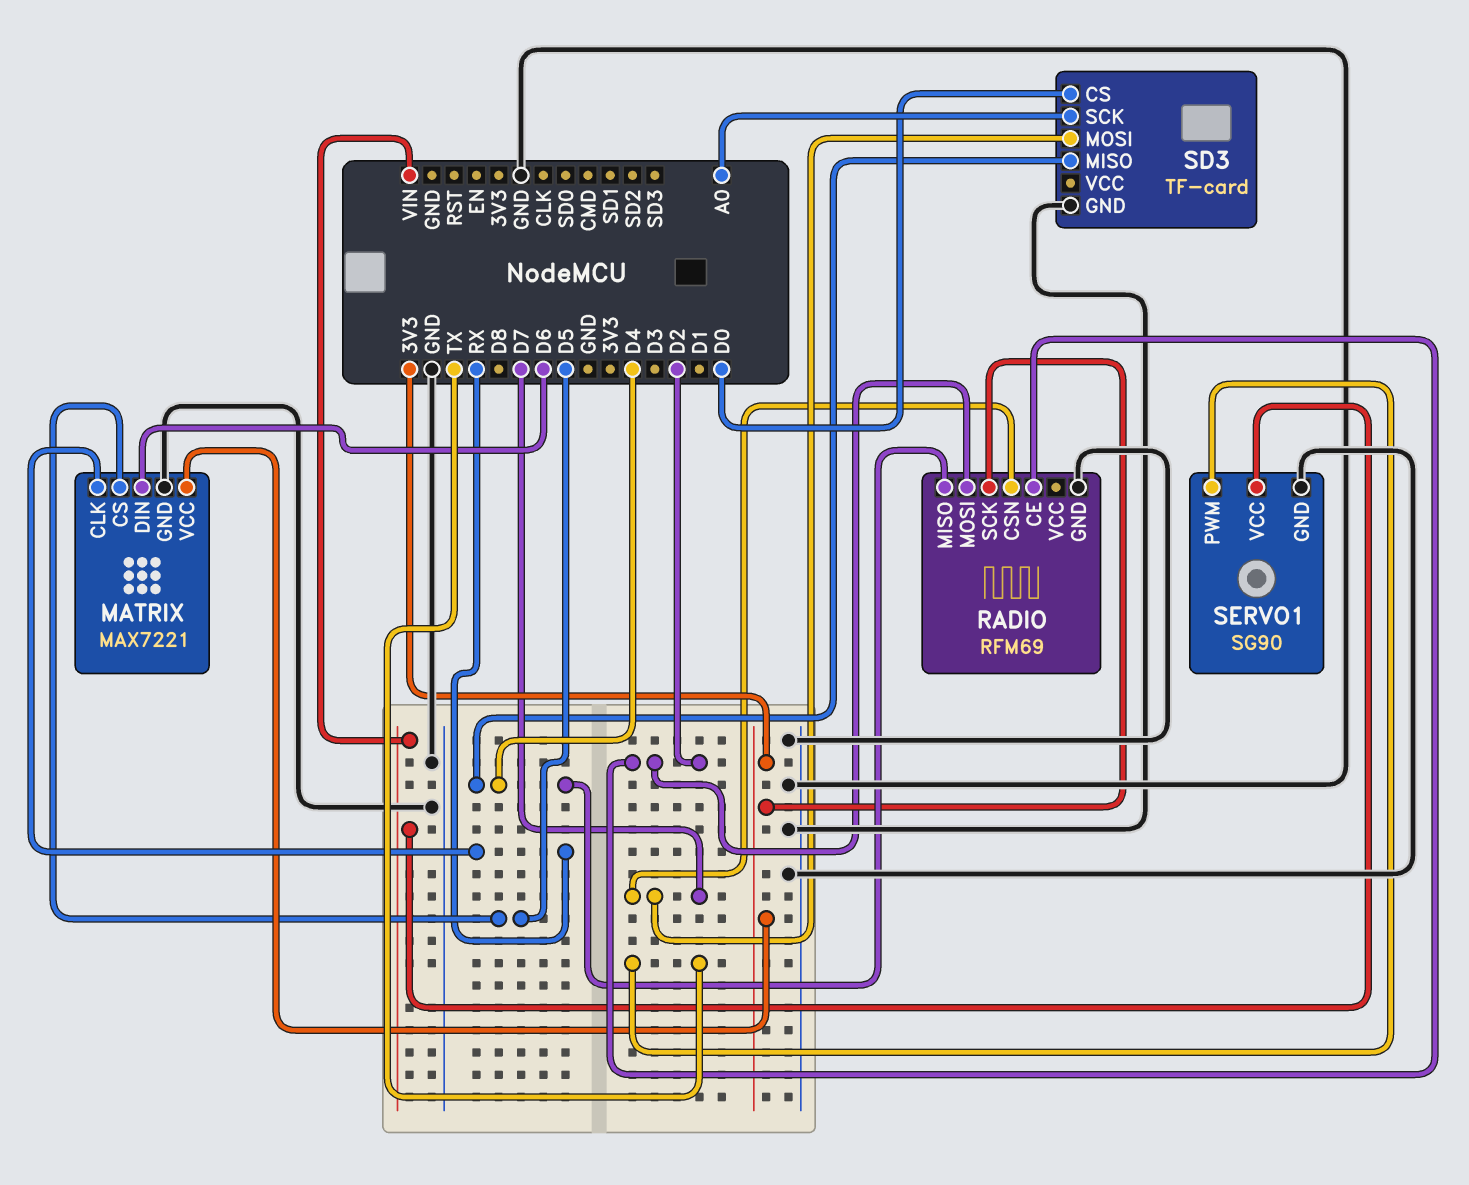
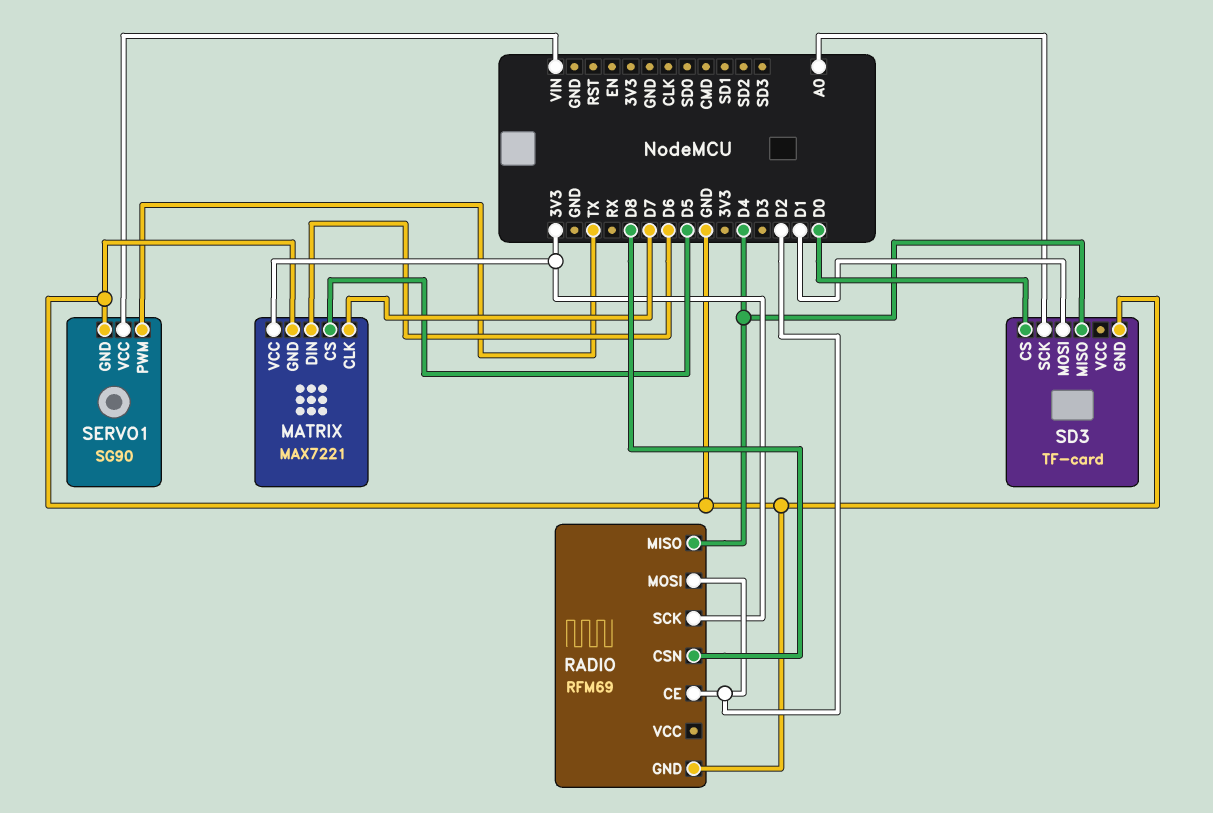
MATRIX pin CLK: RX -> D7
RADIO pin CSN: D7 -> D8
SD3 pin MOSI: D7 -> D1

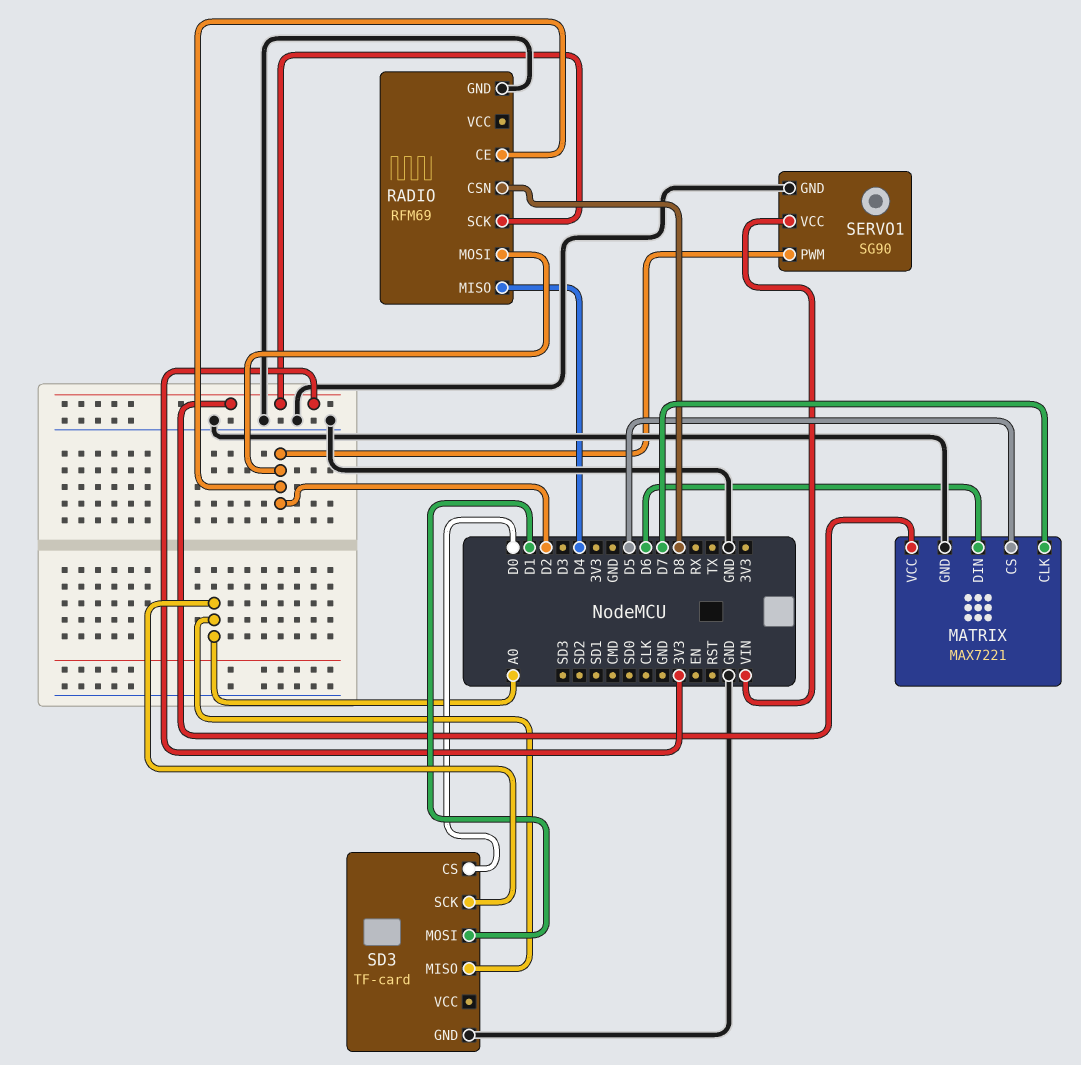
SD3 pin MISO: D4 -> A0
SERVO1 pin PWM: TX -> D2

